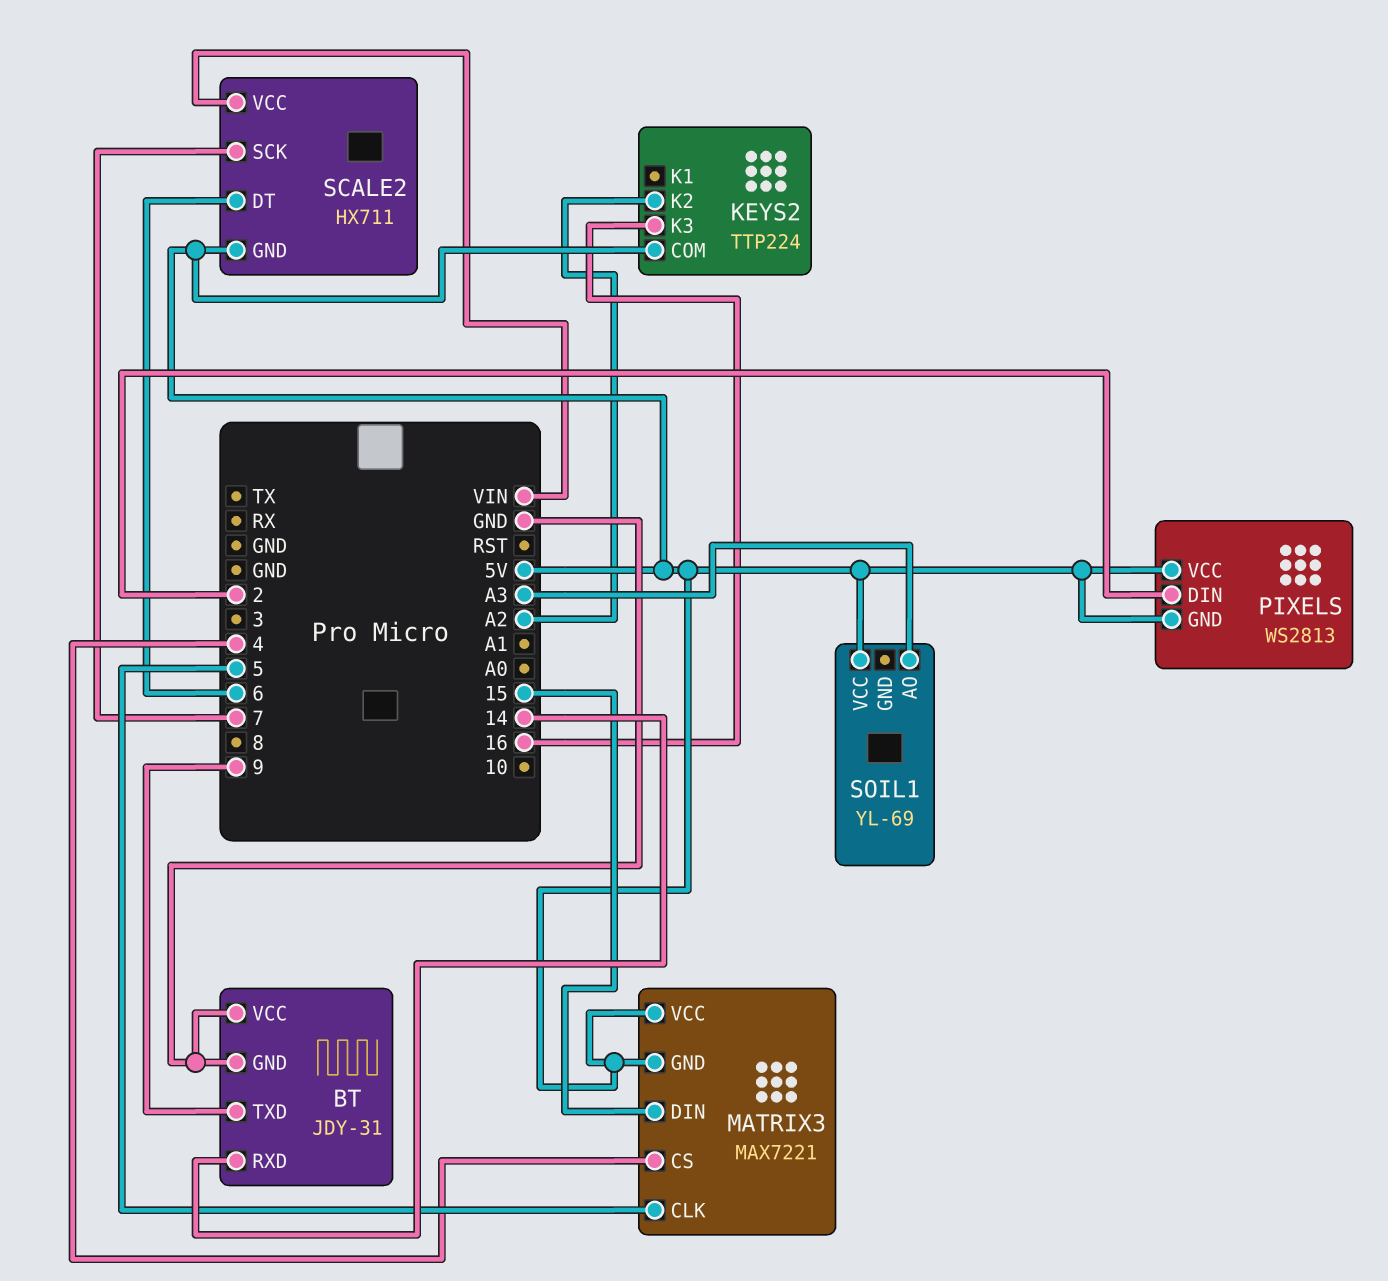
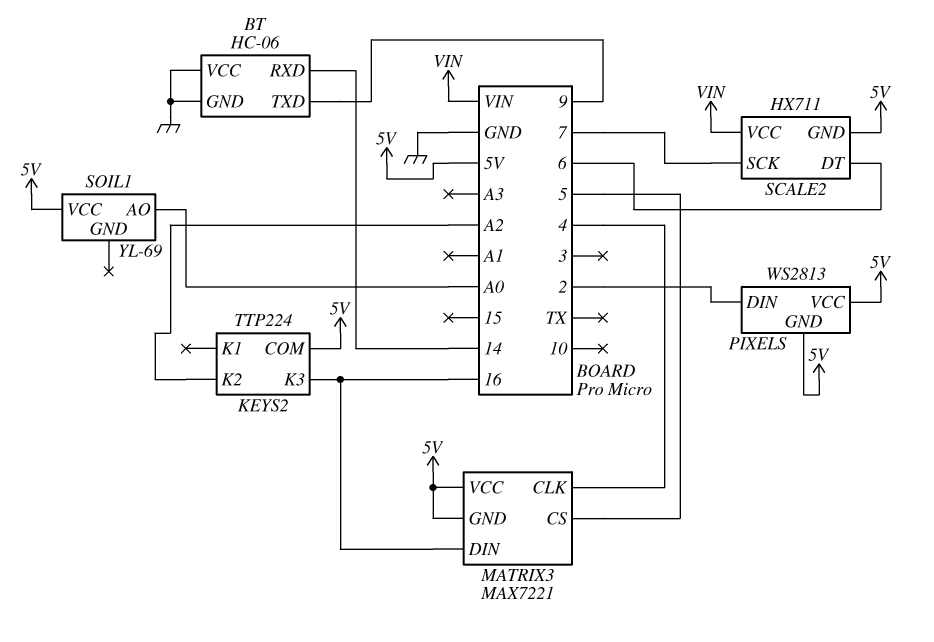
BT: JDY-31 -> HC-06
MATRIX3 pin CLK: 5 -> 4
MATRIX3 pin CS: 4 -> 5
MATRIX3 pin DIN: 15 -> 16
SOIL1 pin AO: A3 -> A0

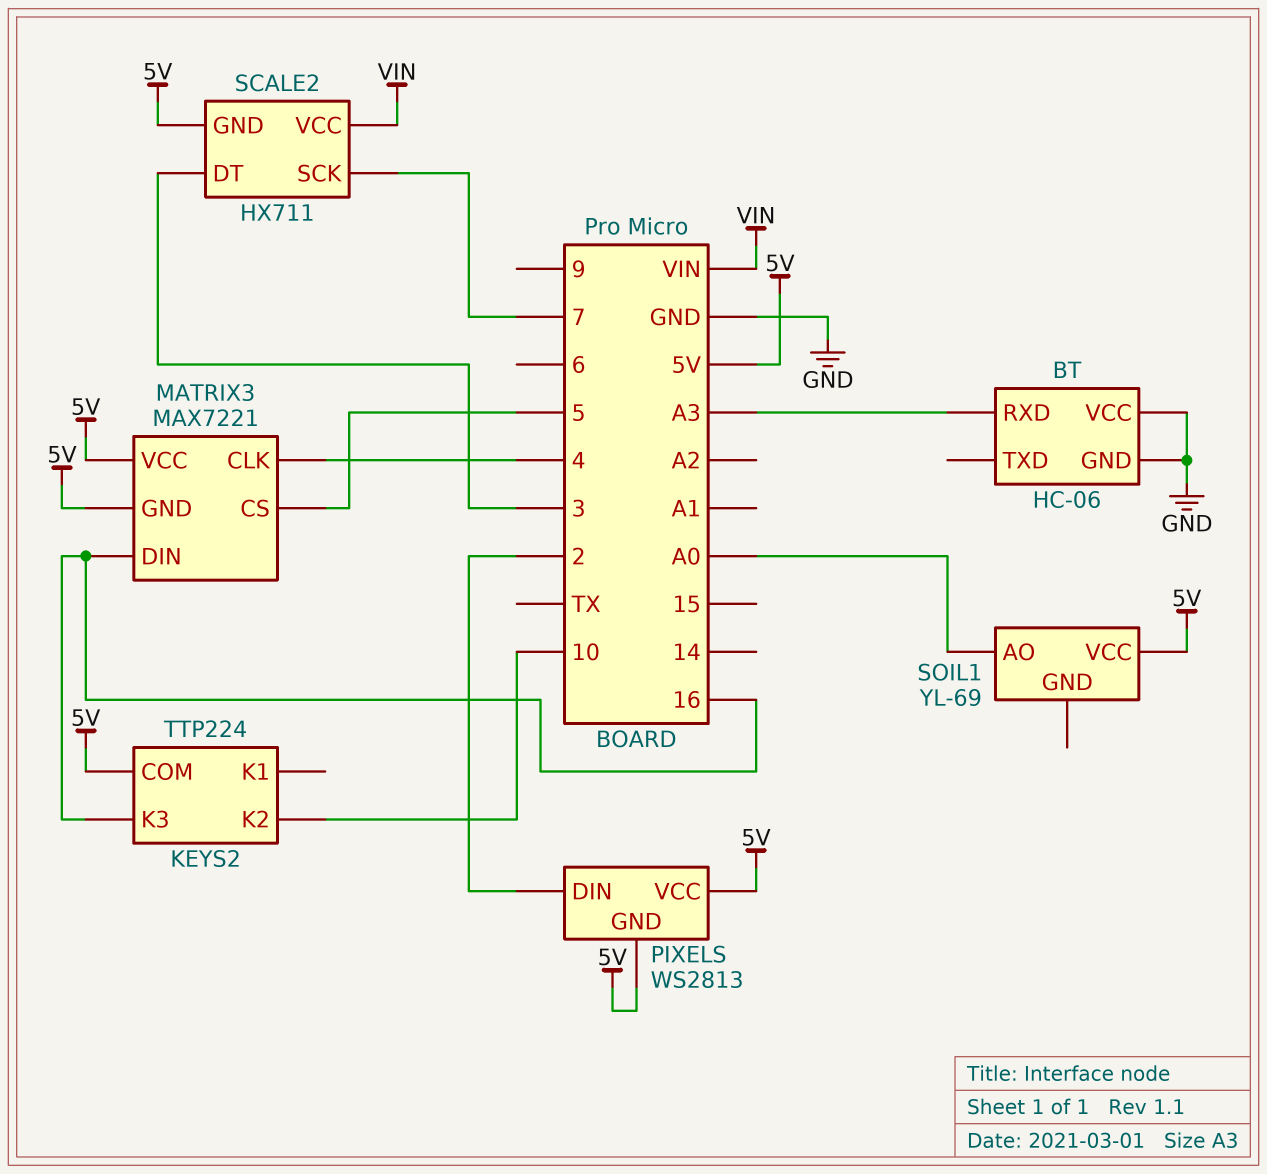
BT pin RXD: 14 -> A3
BT pin TXD: 9 -> none
KEYS2 pin K2: A2 -> 10
SCALE2 pin DT: 6 -> 3

